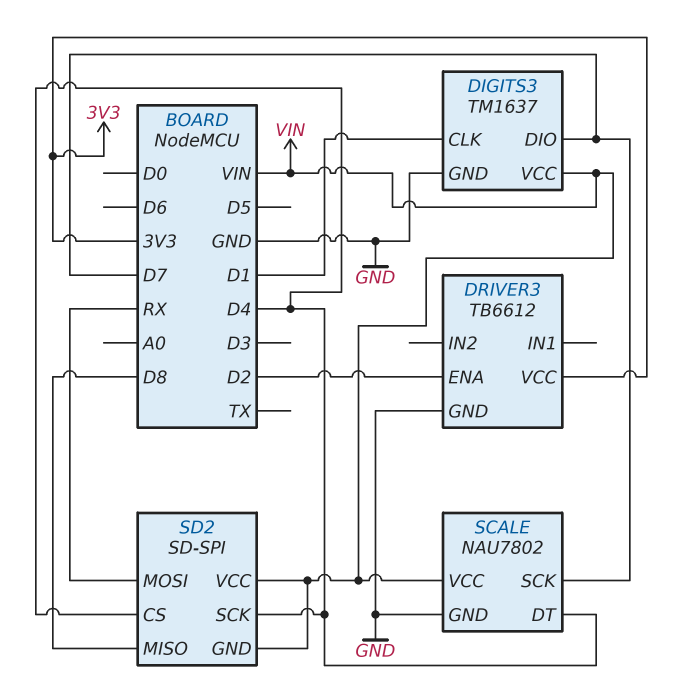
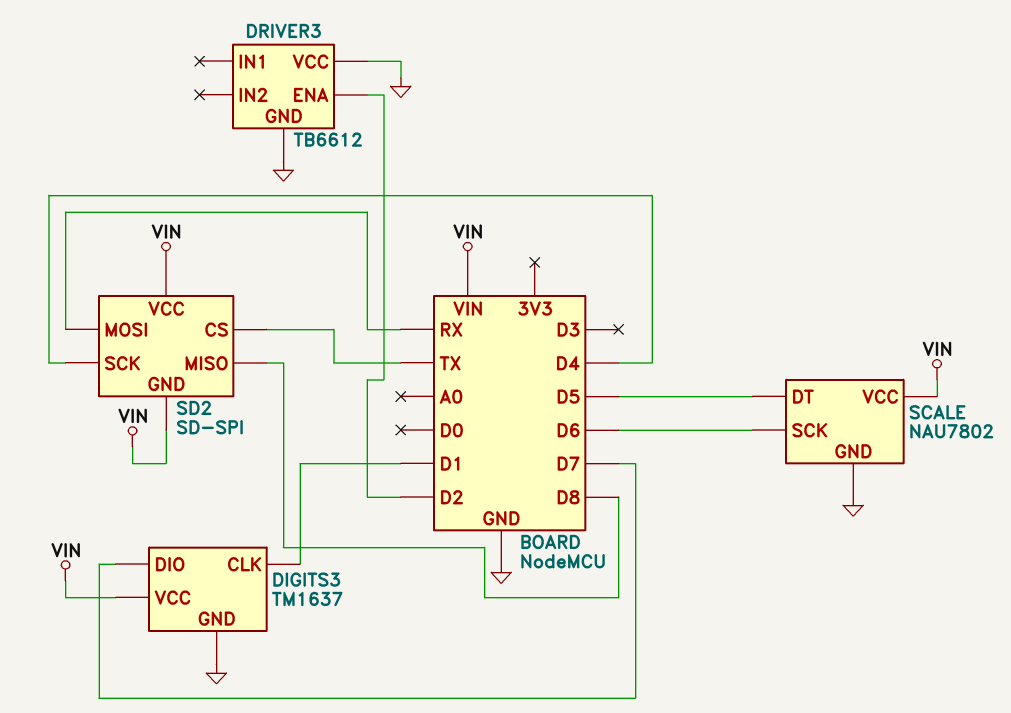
DRIVER3 pin VCC: 3V3 -> GND
SCALE pin DT: D4 -> D5
SCALE pin SCK: D7 -> D6
SD2 pin CS: D4 -> TX

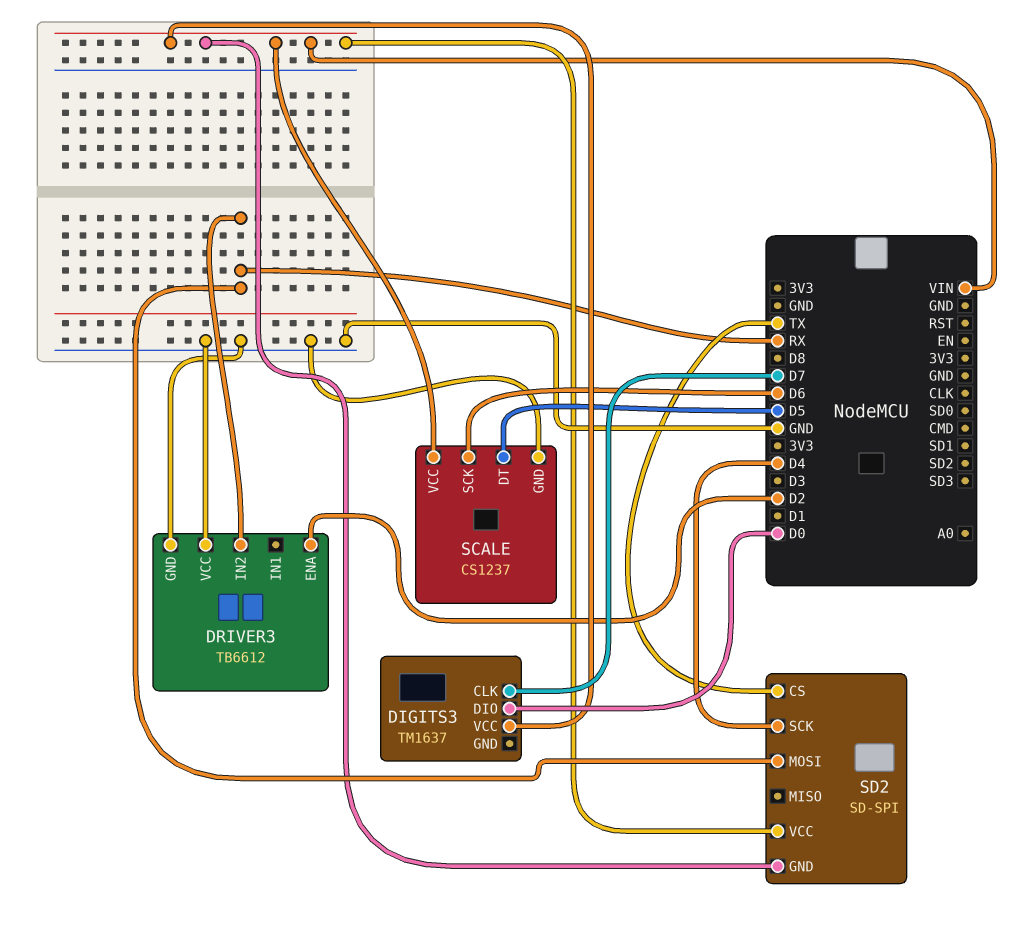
DIGITS3 pin CLK: D1 -> D7
DIGITS3 pin DIO: D7 -> D0
DIGITS3 pin GND: GND -> none
DRIVER3 pin IN2: none -> RX
SCALE: NAU7802 -> CS1237
SD2 pin MISO: D8 -> none

